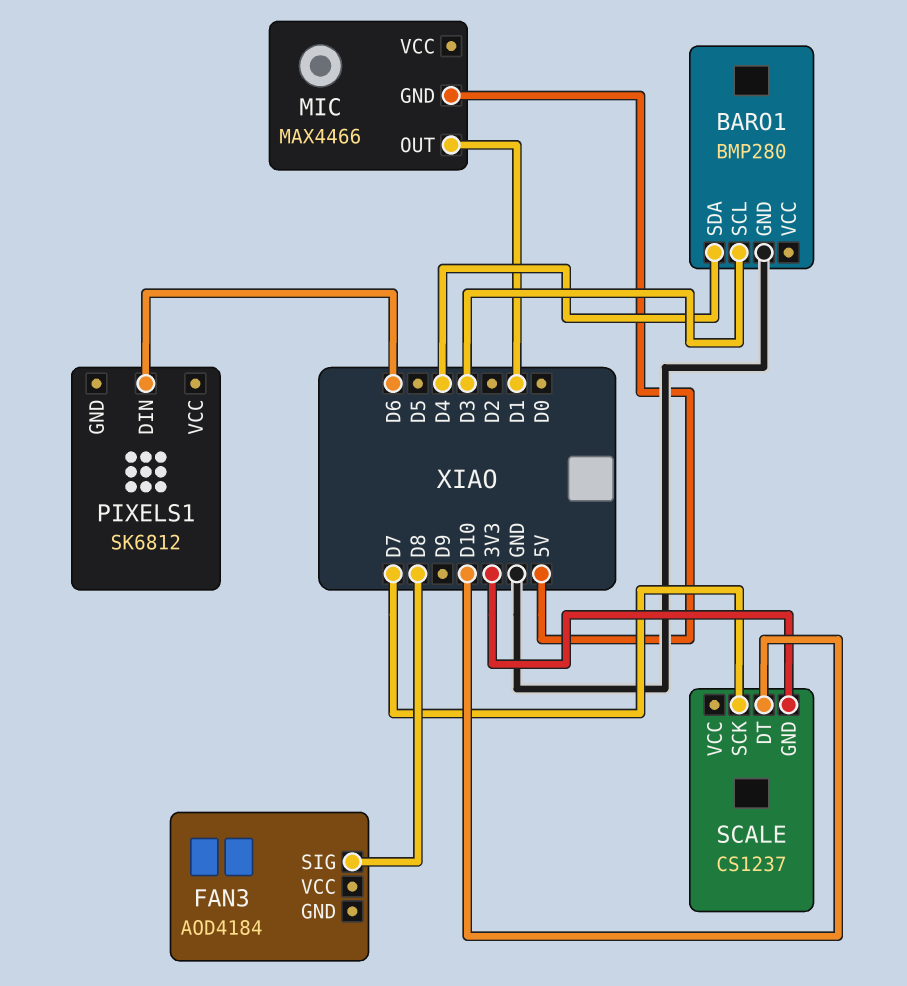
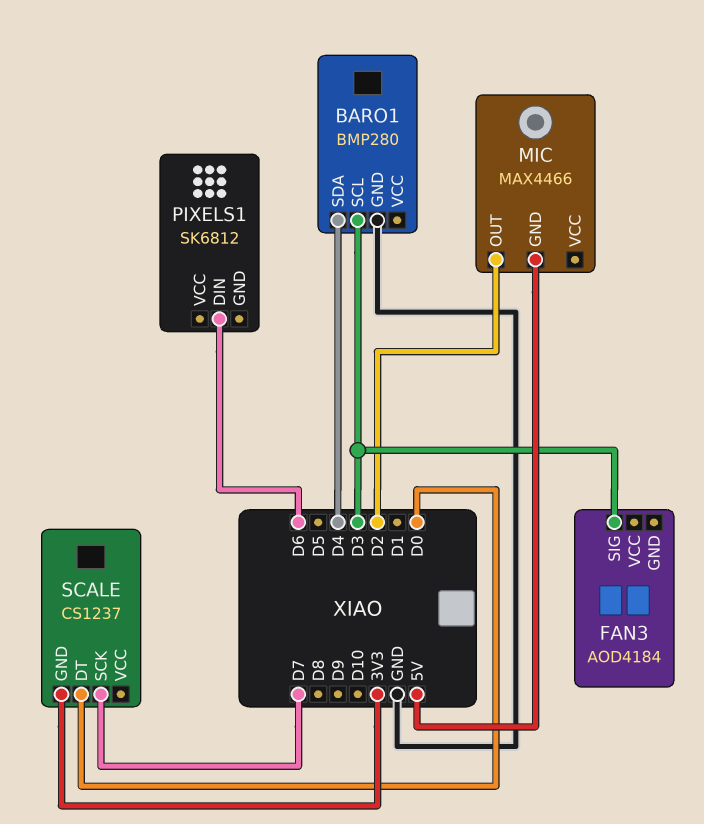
FAN3 pin SIG: D8 -> D3
MIC pin OUT: D1 -> D2
SCALE pin DT: D10 -> D0

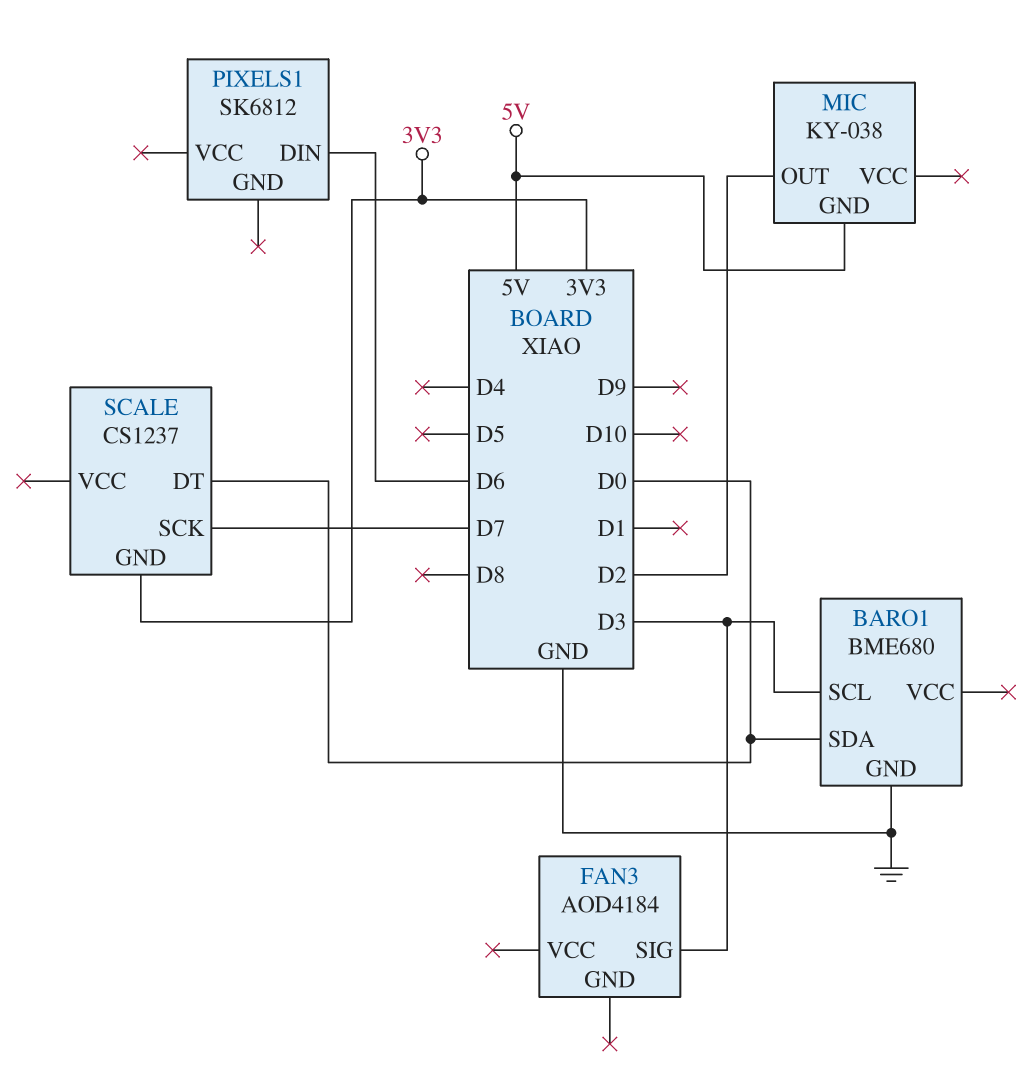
BARO1: BMP280 -> BME680
BARO1 pin SDA: D4 -> D0
MIC: MAX4466 -> KY-038

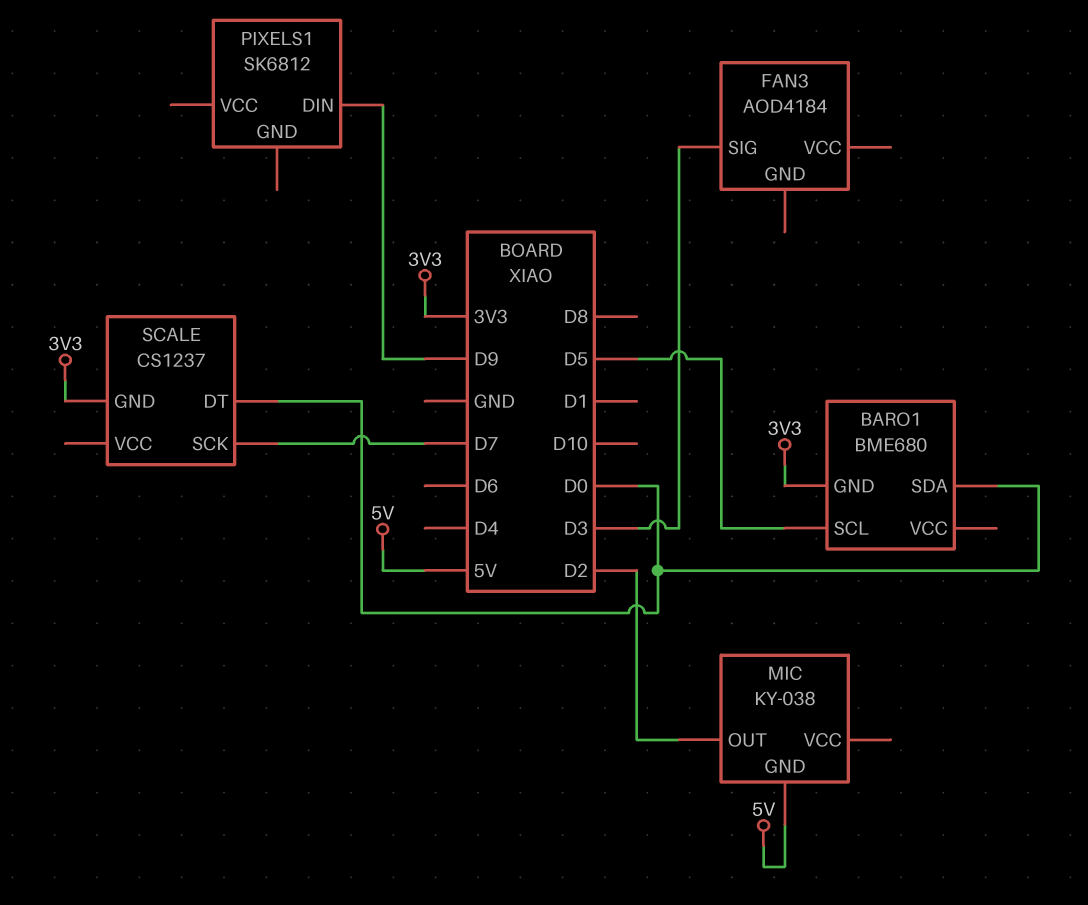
BARO1 pin GND: GND -> 3V3
BARO1 pin SCL: D3 -> D5
PIXELS1 pin DIN: D6 -> D9

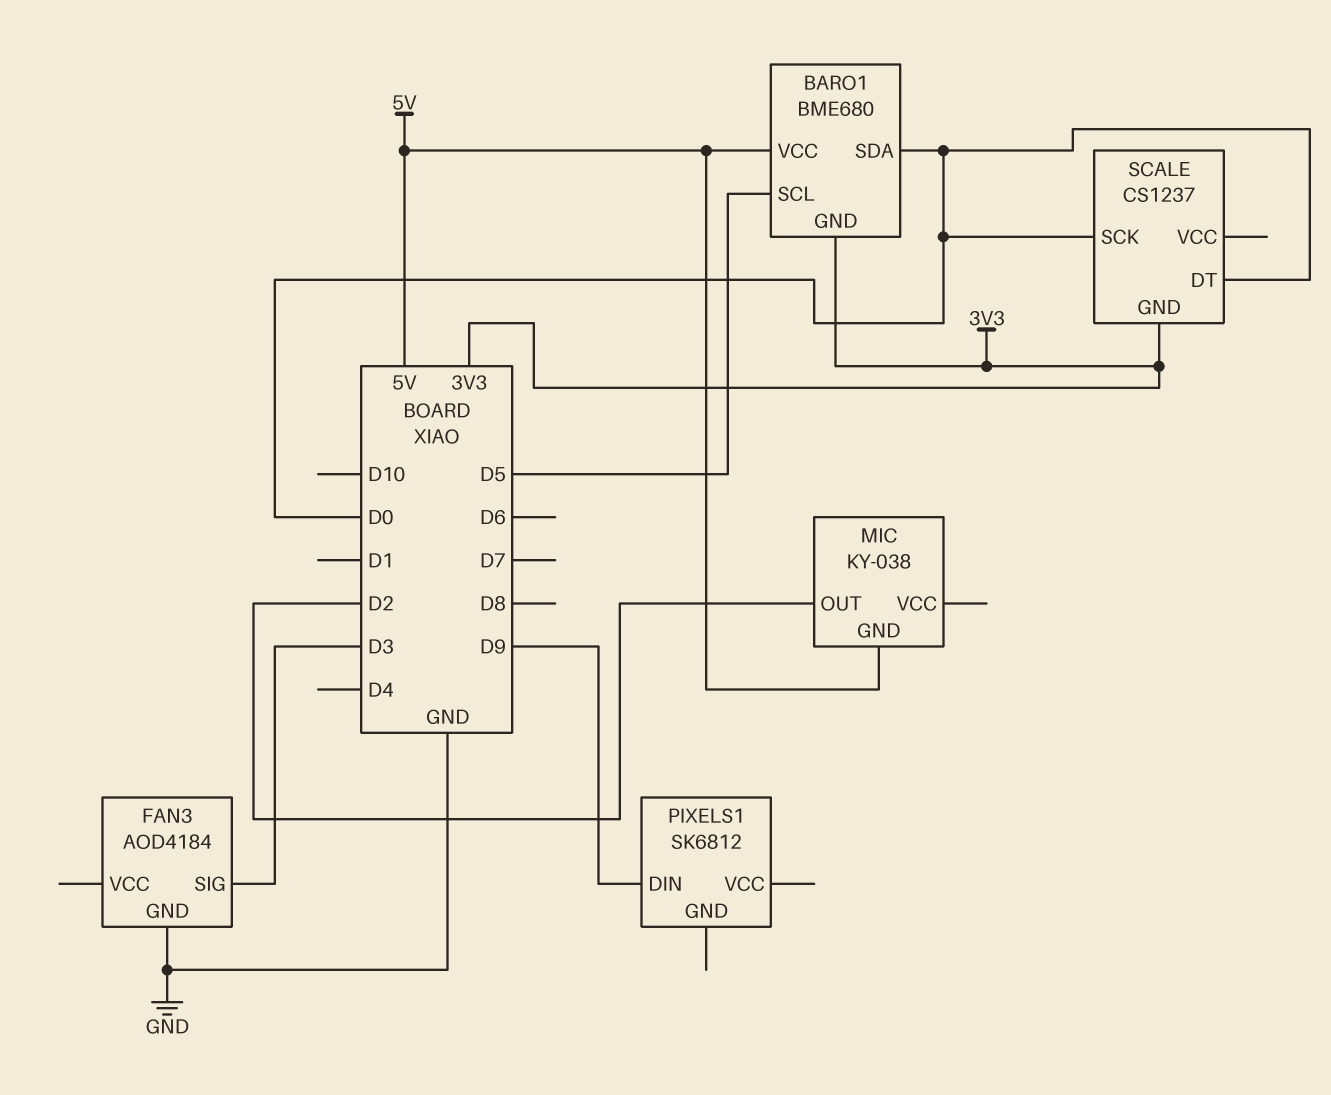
BARO1 pin VCC: none -> 5V
FAN3 pin GND: none -> GND
SCALE pin SCK: D7 -> D0

